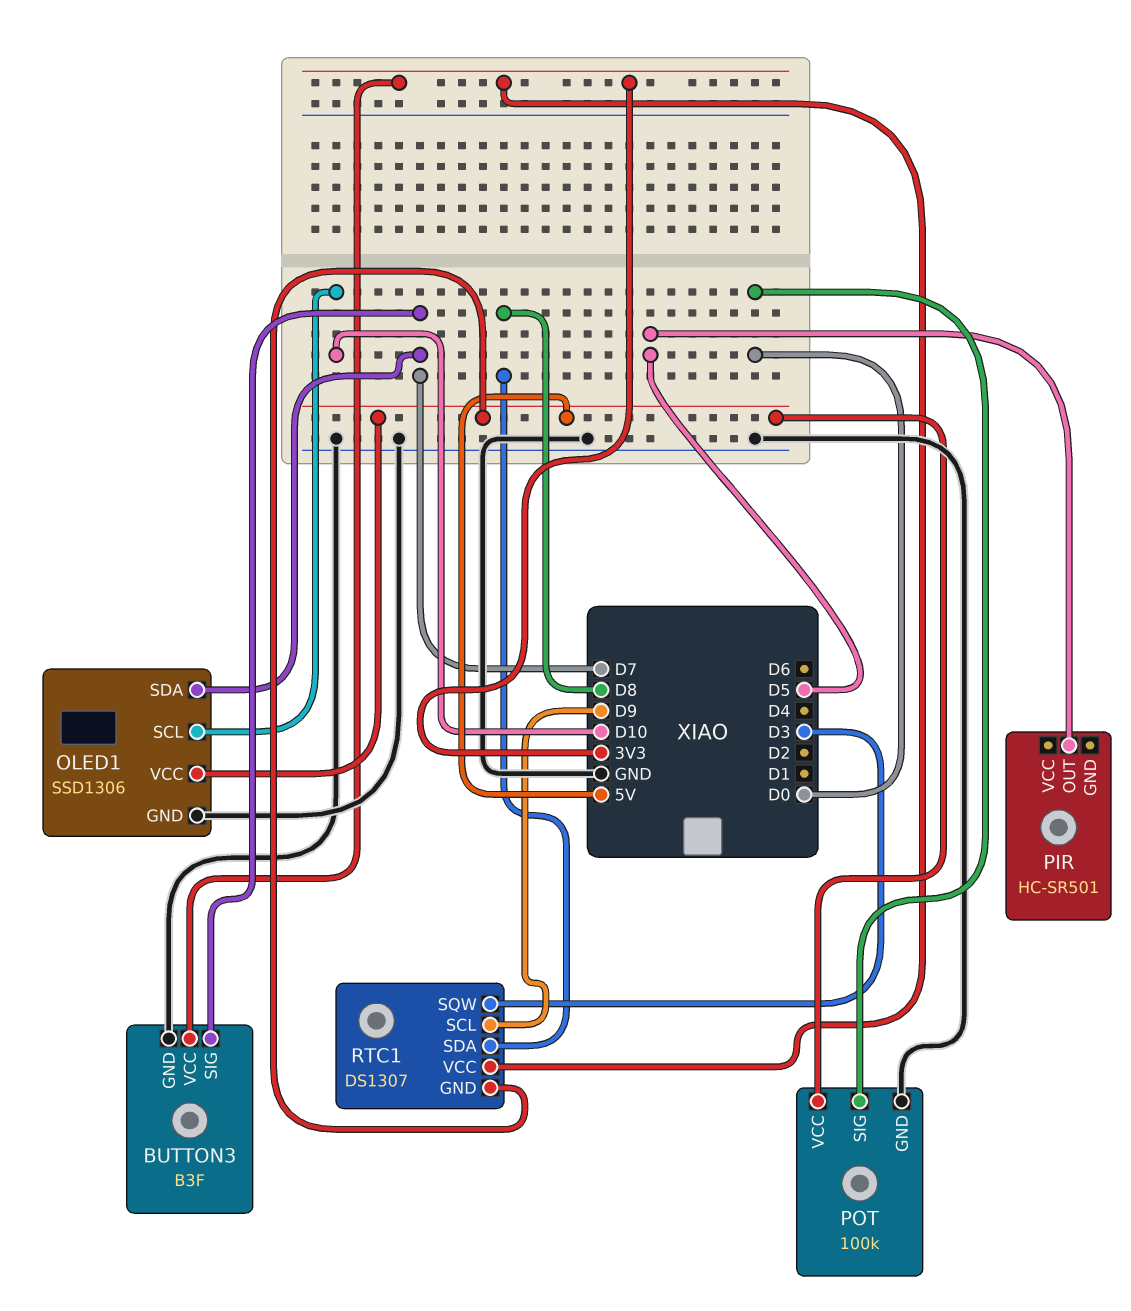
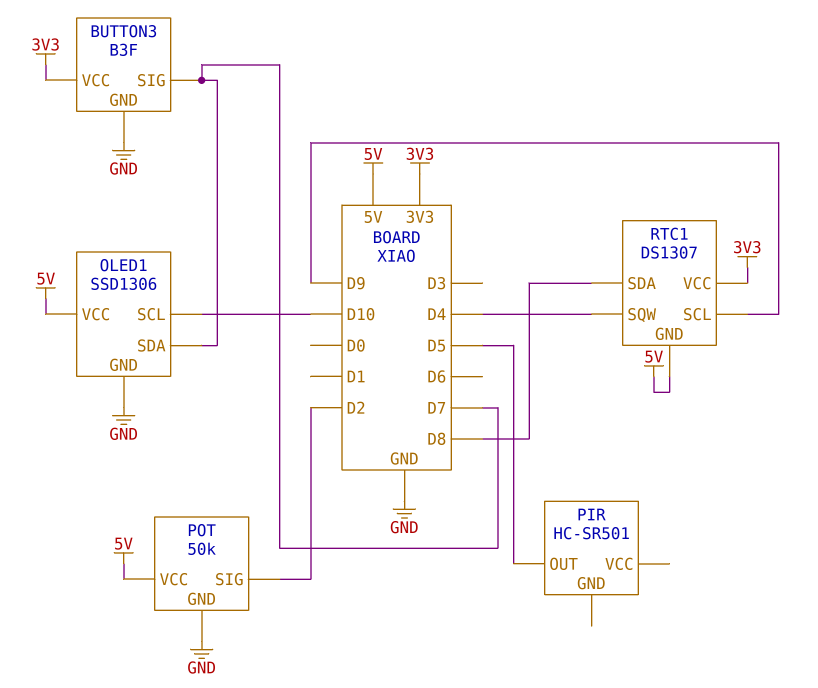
POT: 100k -> 50k
POT pin SIG: D0 -> D2
RTC1 pin SQW: D3 -> D4

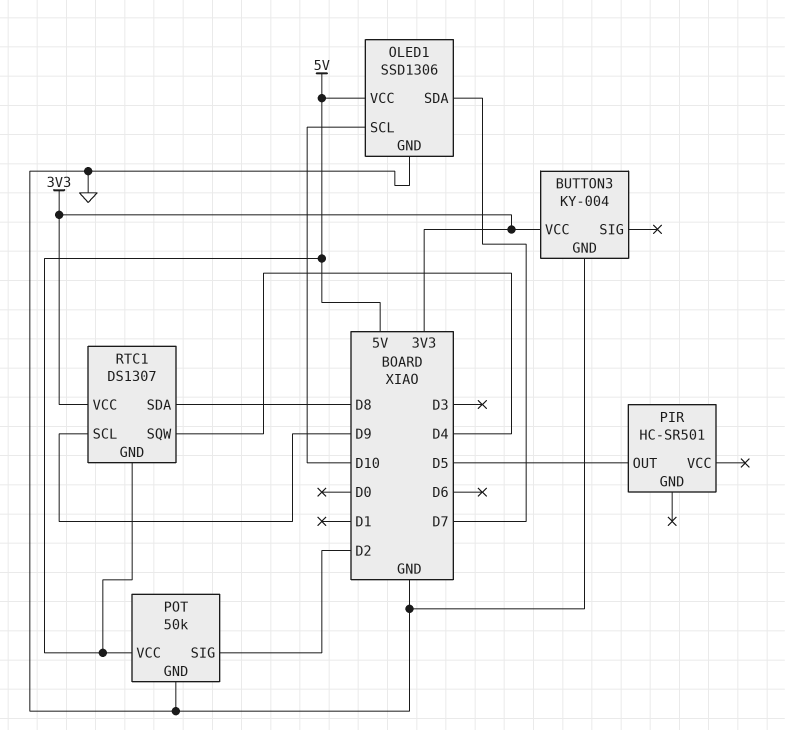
BUTTON3: B3F -> KY-004
BUTTON3 pin SIG: D7 -> none

